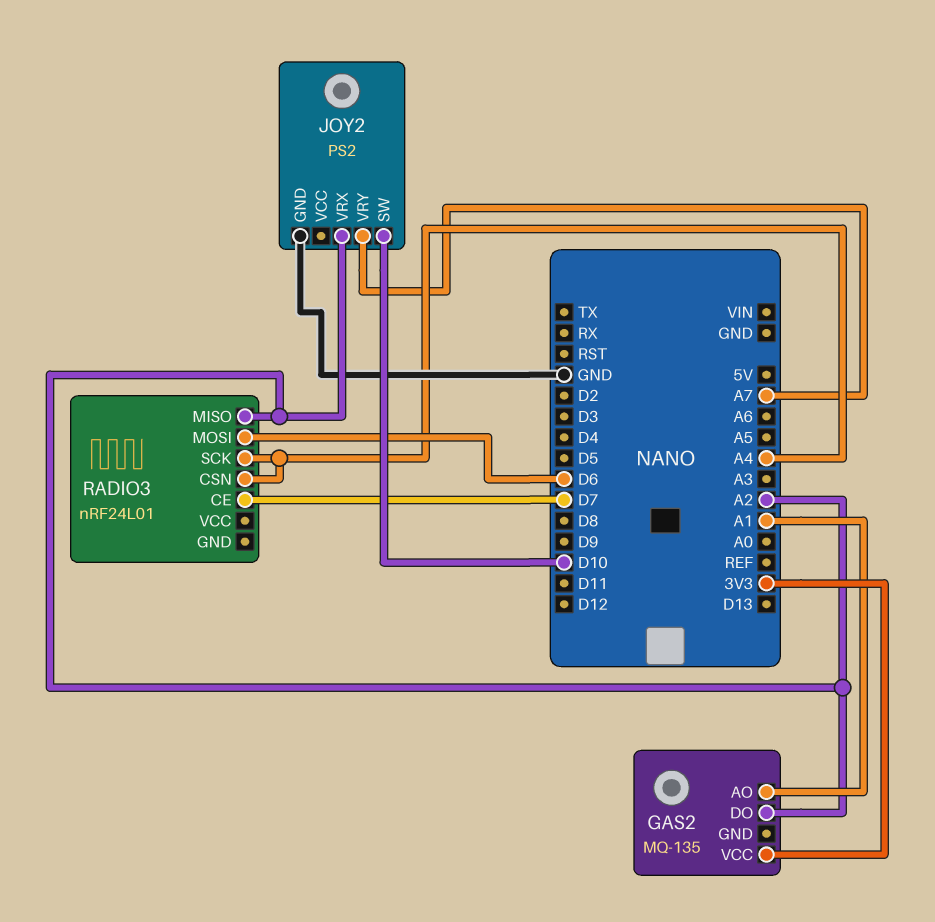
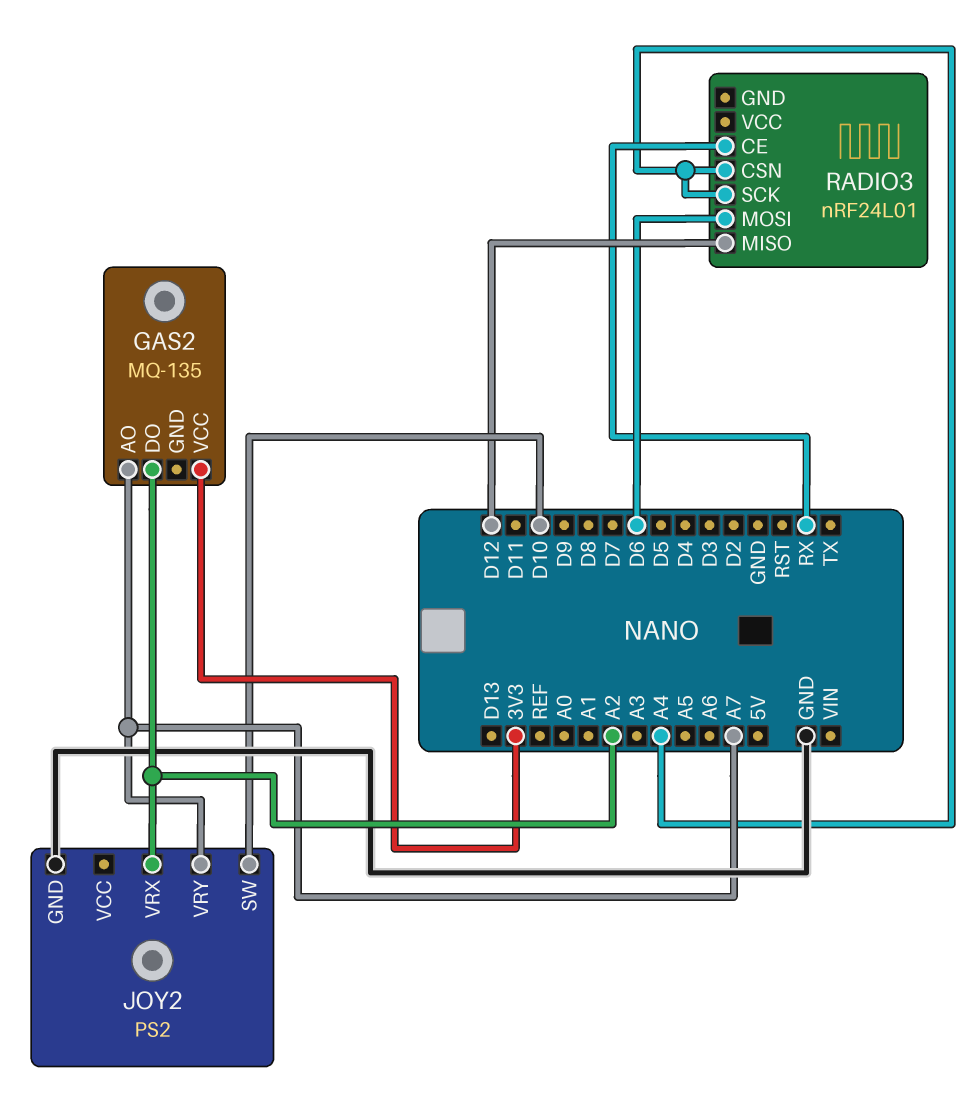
GAS2 pin AO: A1 -> A7
RADIO3 pin CE: D7 -> RX
RADIO3 pin MISO: A2 -> D12

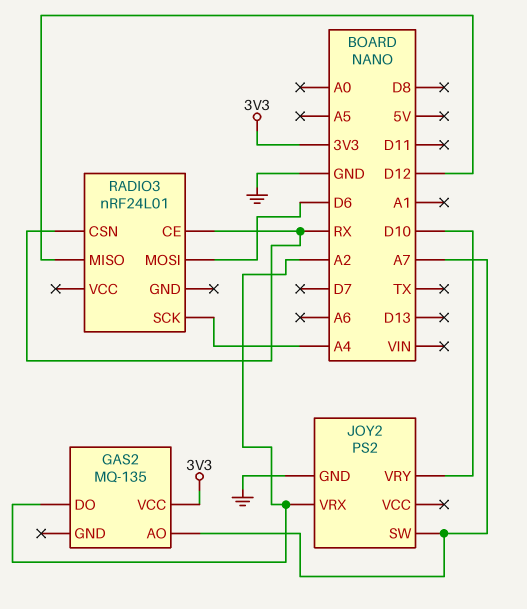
JOY2 pin SW: D10 -> A7
JOY2 pin VRY: A7 -> D10
RADIO3 pin CSN: A4 -> RX

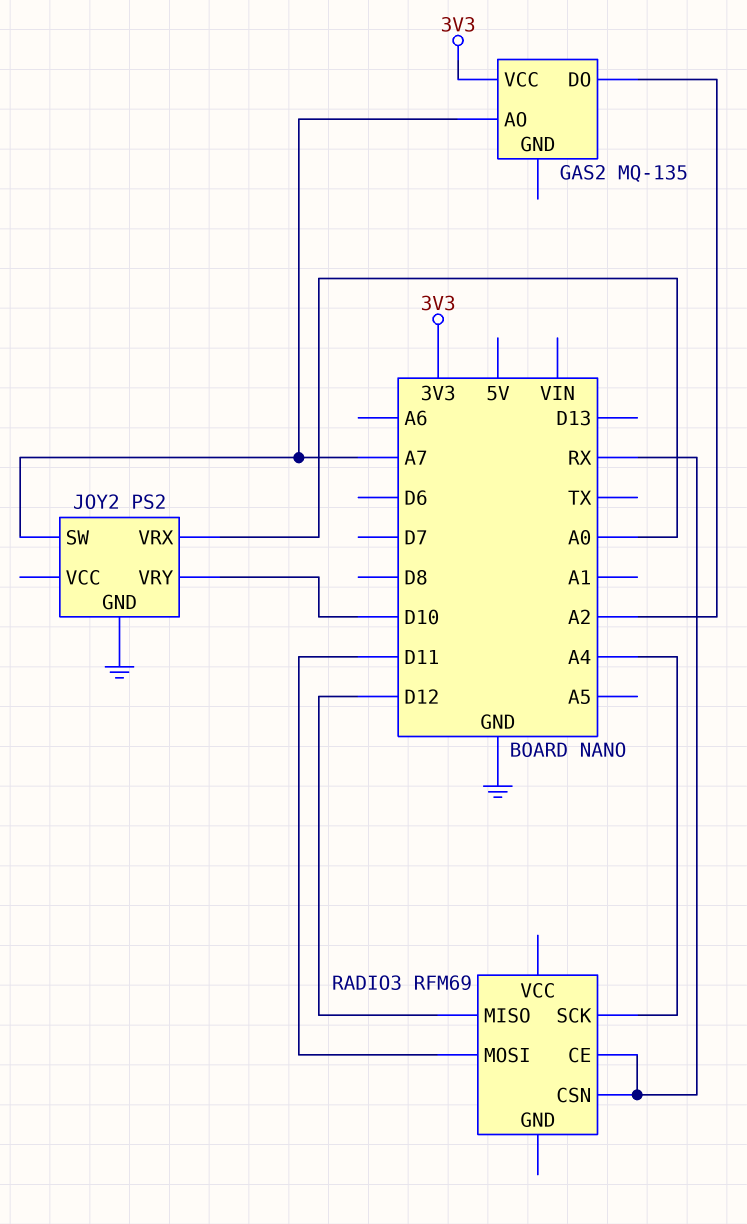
JOY2 pin VRX: A2 -> A0
RADIO3: nRF24L01 -> RFM69
RADIO3 pin MOSI: D6 -> D11

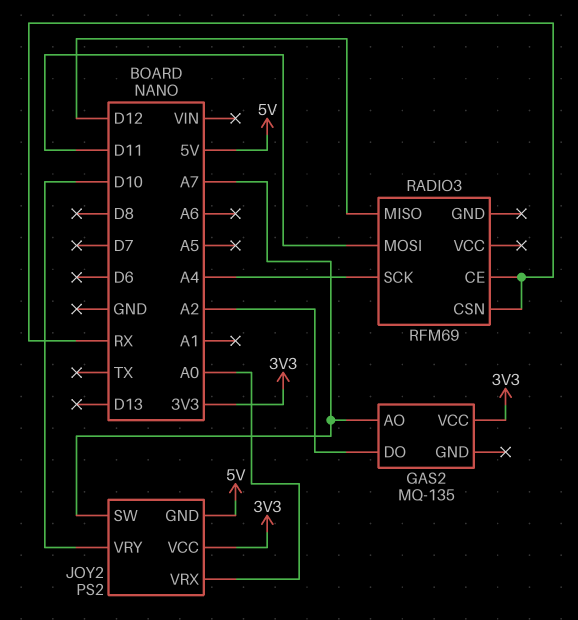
JOY2 pin GND: GND -> 5V
JOY2 pin VCC: none -> 3V3

